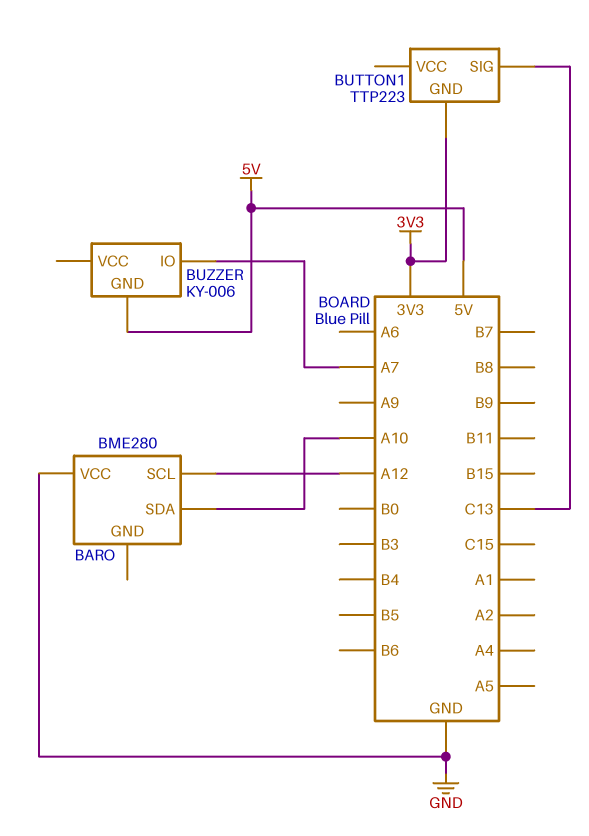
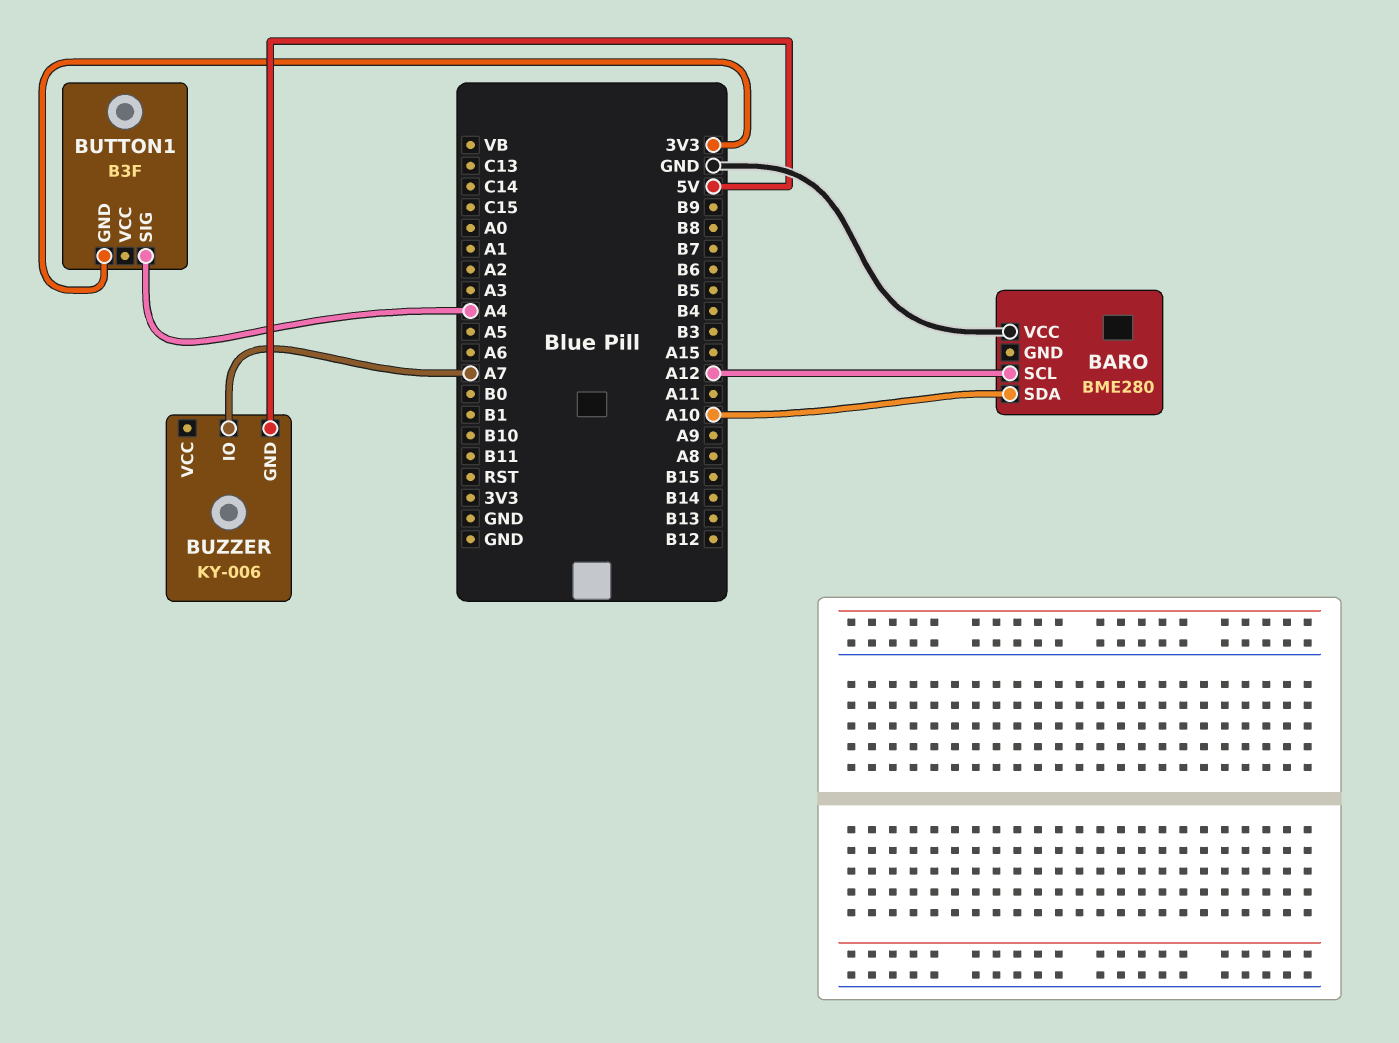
BUTTON1: TTP223 -> B3F
BUTTON1 pin SIG: C13 -> A4

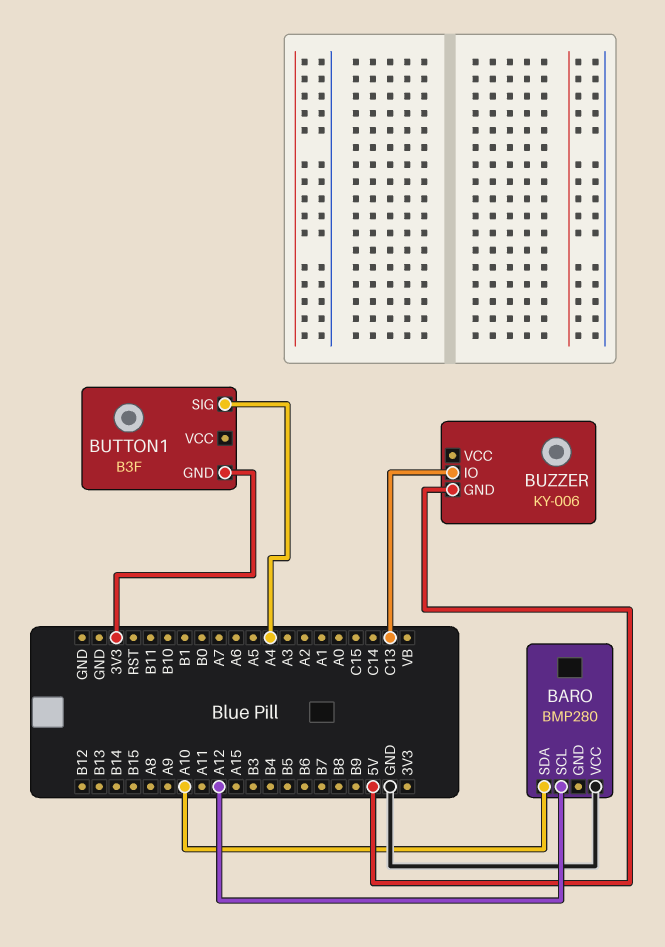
BARO: BME280 -> BMP280
BUZZER pin IO: A7 -> C13

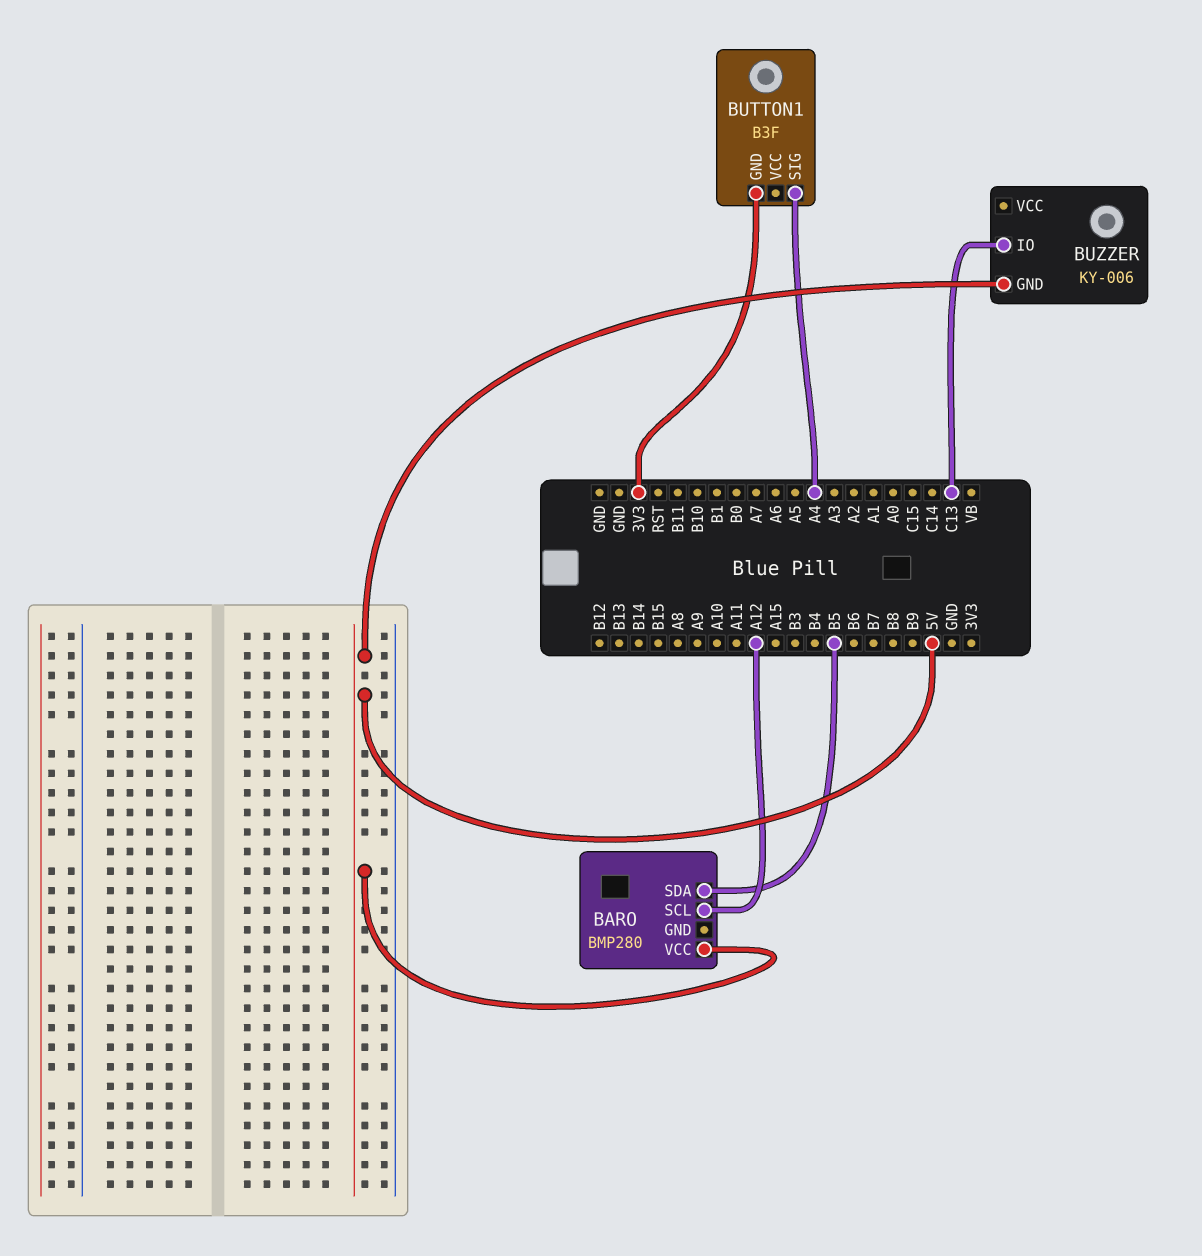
BARO pin SDA: A10 -> B5
BARO pin VCC: GND -> 5V

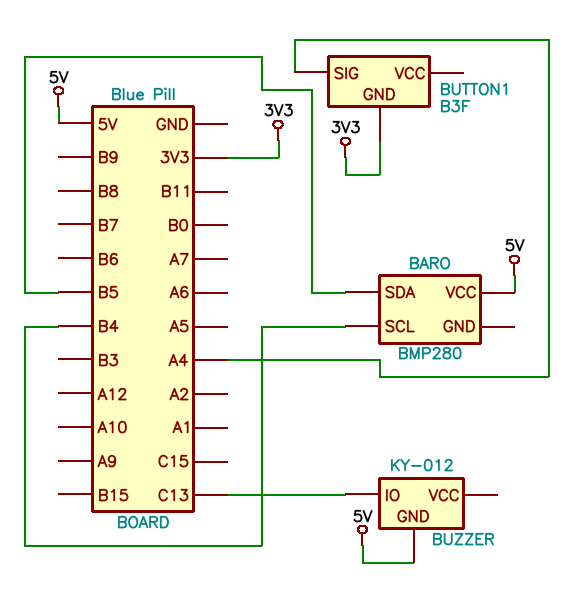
BARO pin SCL: A12 -> B4
BUZZER: KY-006 -> KY-012

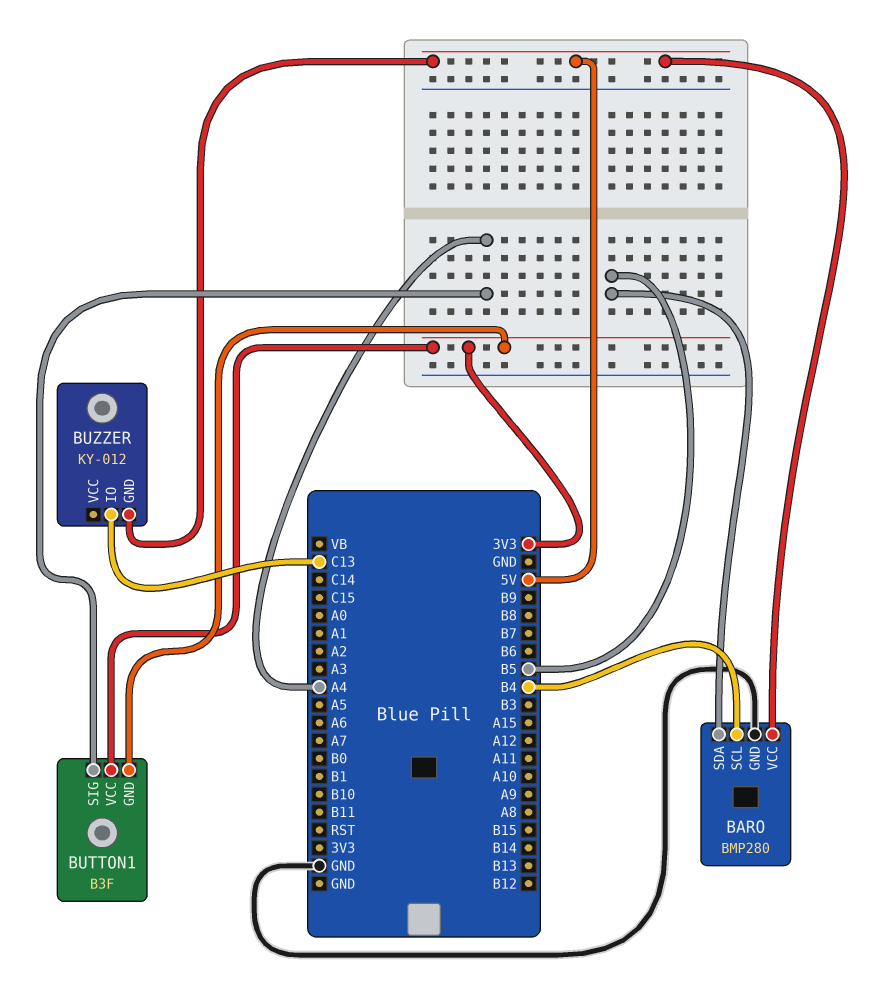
BARO pin GND: none -> GND
BUTTON1 pin VCC: none -> 3V3

